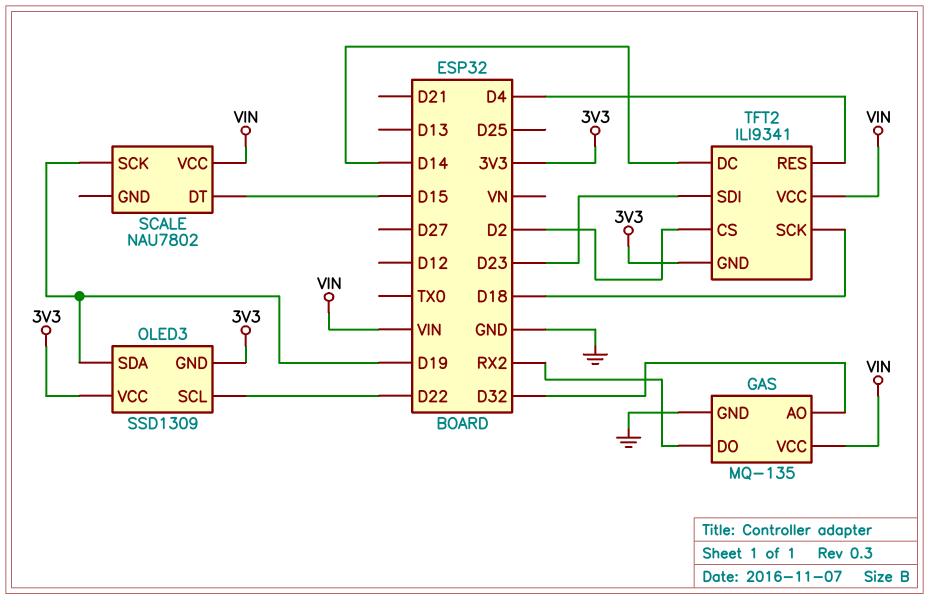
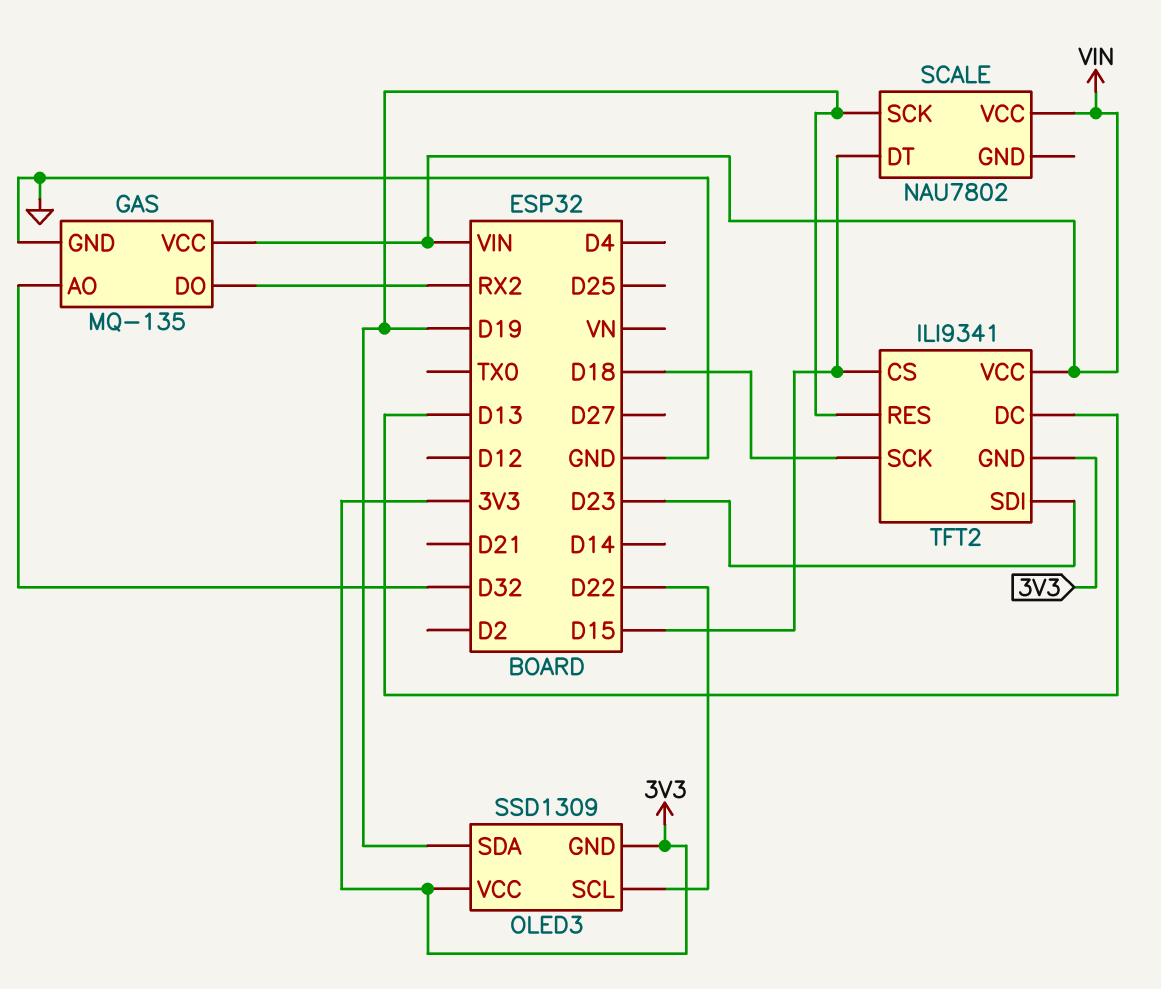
TFT2 pin CS: D2 -> D15
TFT2 pin DC: D14 -> D13
TFT2 pin RES: D4 -> D19

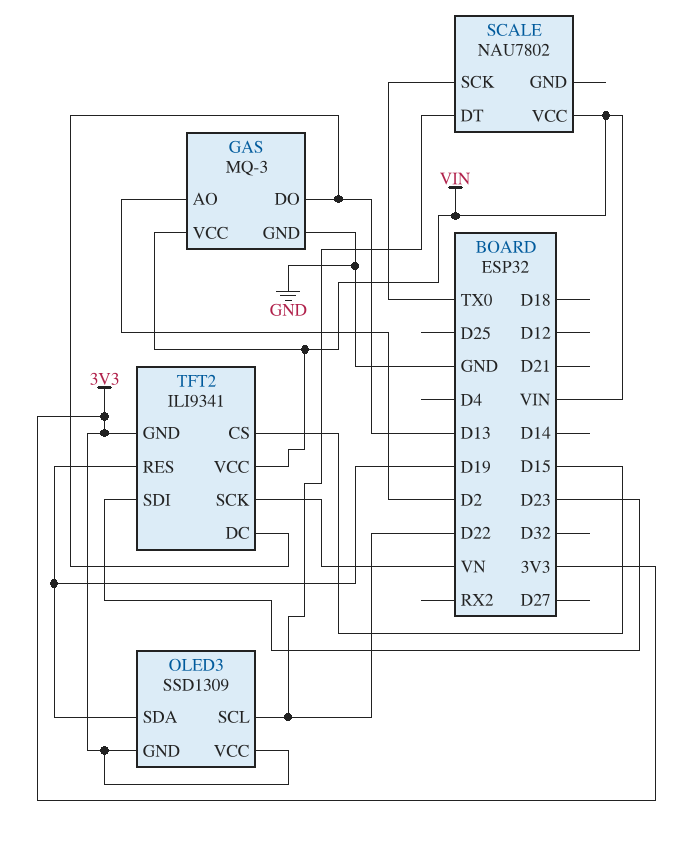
GAS: MQ-135 -> MQ-3
GAS pin AO: D32 -> D2
GAS pin DO: RX2 -> D13
SCALE pin DT: D15 -> D22
SCALE pin SCK: D19 -> TX0
TFT2 pin SCK: D18 -> VN

